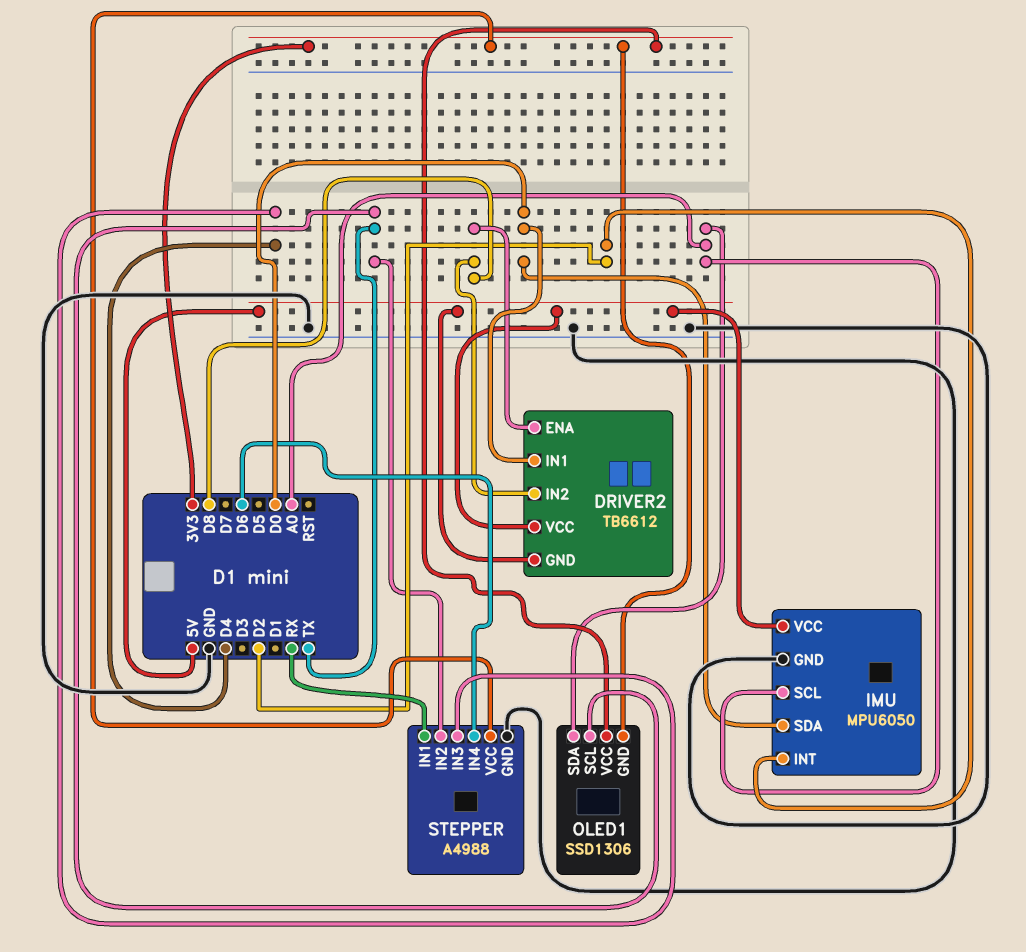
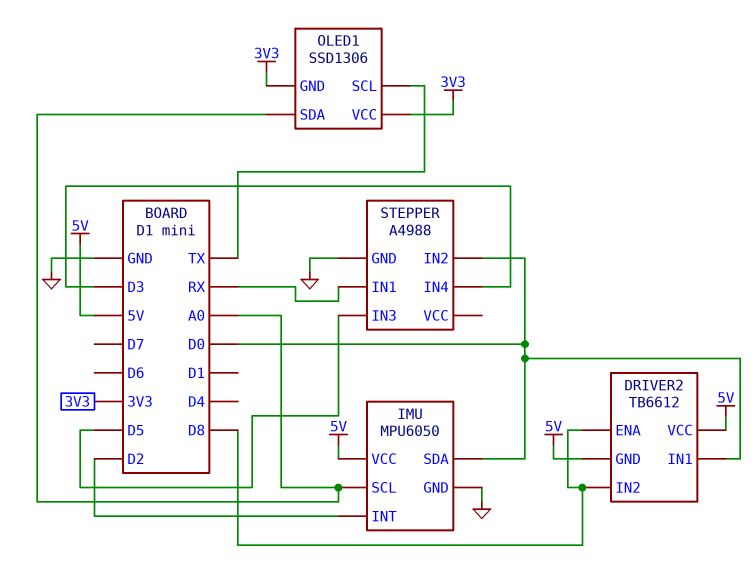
STEPPER pin IN2: TX -> D0
STEPPER pin IN3: D4 -> D5
STEPPER pin IN4: D6 -> D3
STEPPER pin VCC: 3V3 -> none

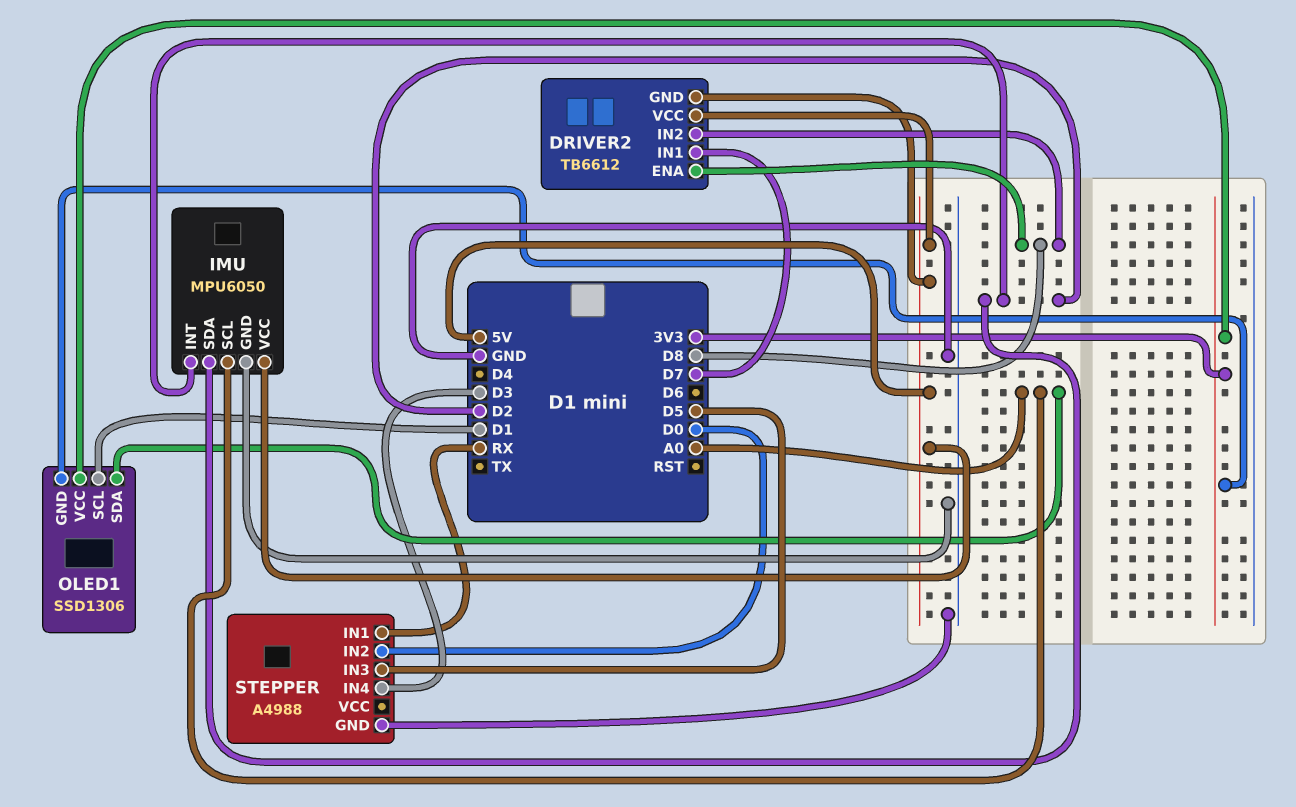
DRIVER2 pin IN1: D0 -> D7
IMU pin SDA: D0 -> D2
OLED1 pin SCL: TX -> D1

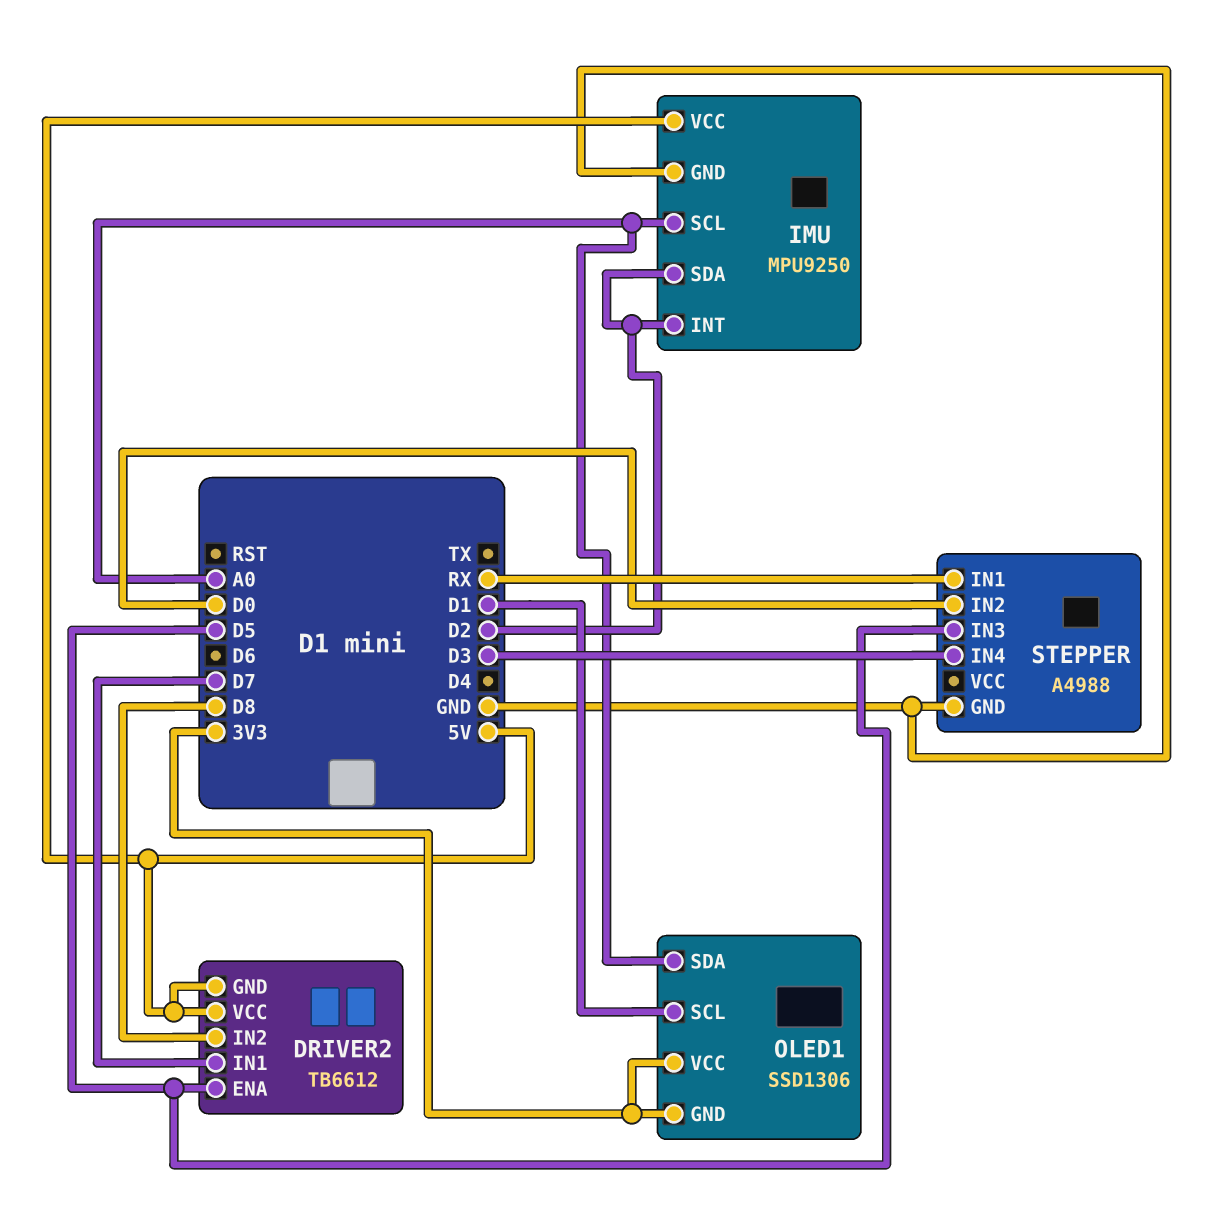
DRIVER2 pin ENA: D8 -> D5
IMU: MPU6050 -> MPU9250

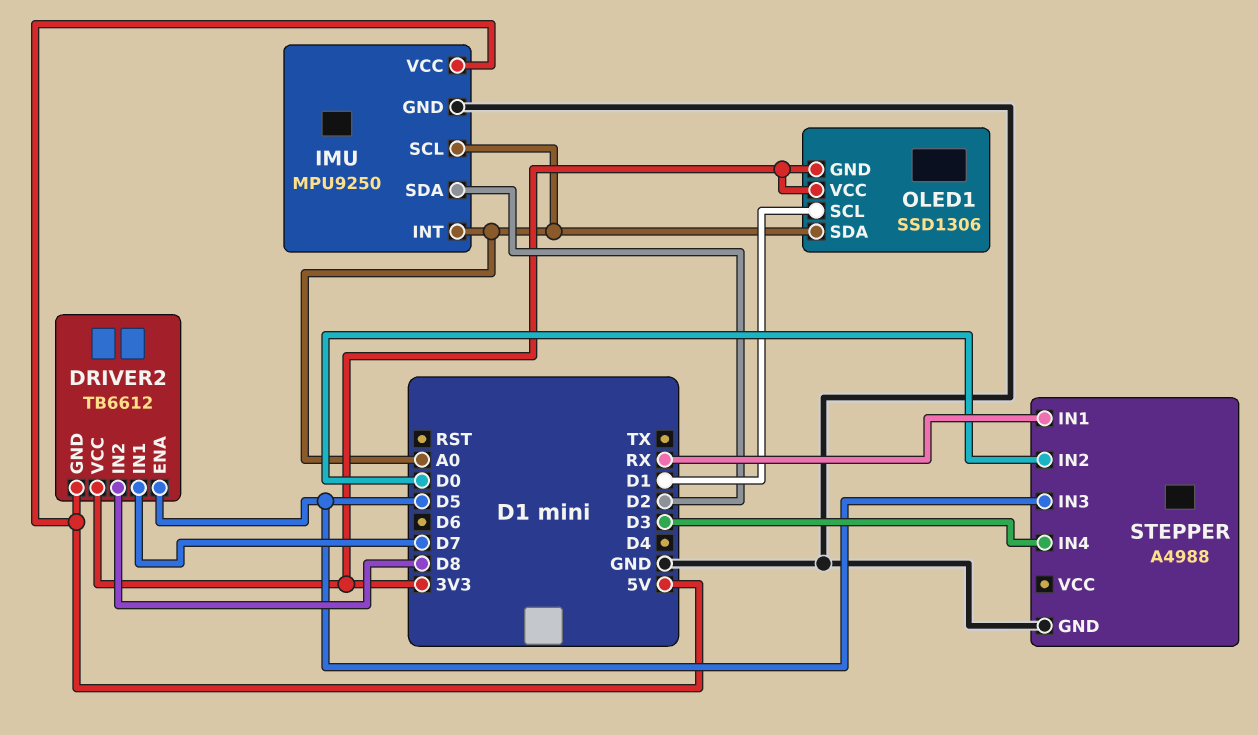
DRIVER2 pin VCC: 5V -> 3V3
IMU pin INT: D2 -> A0

